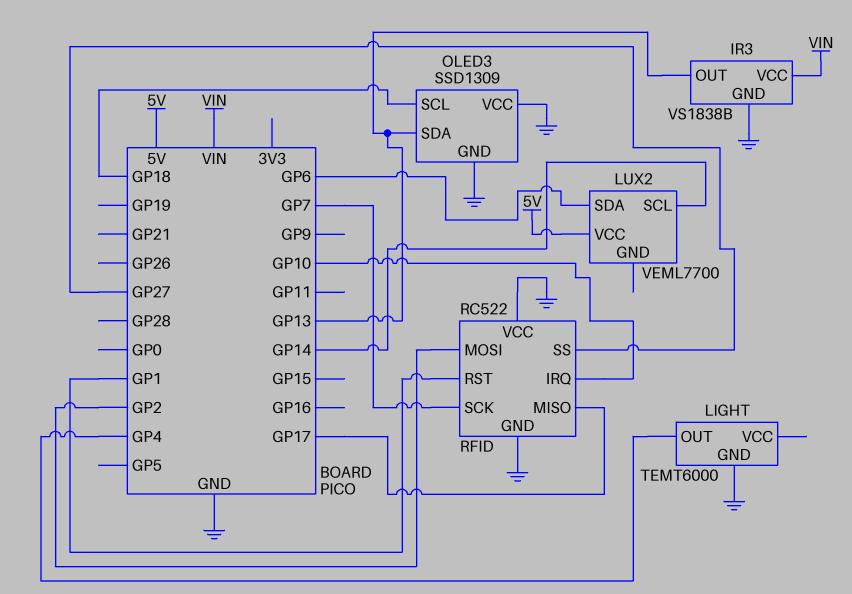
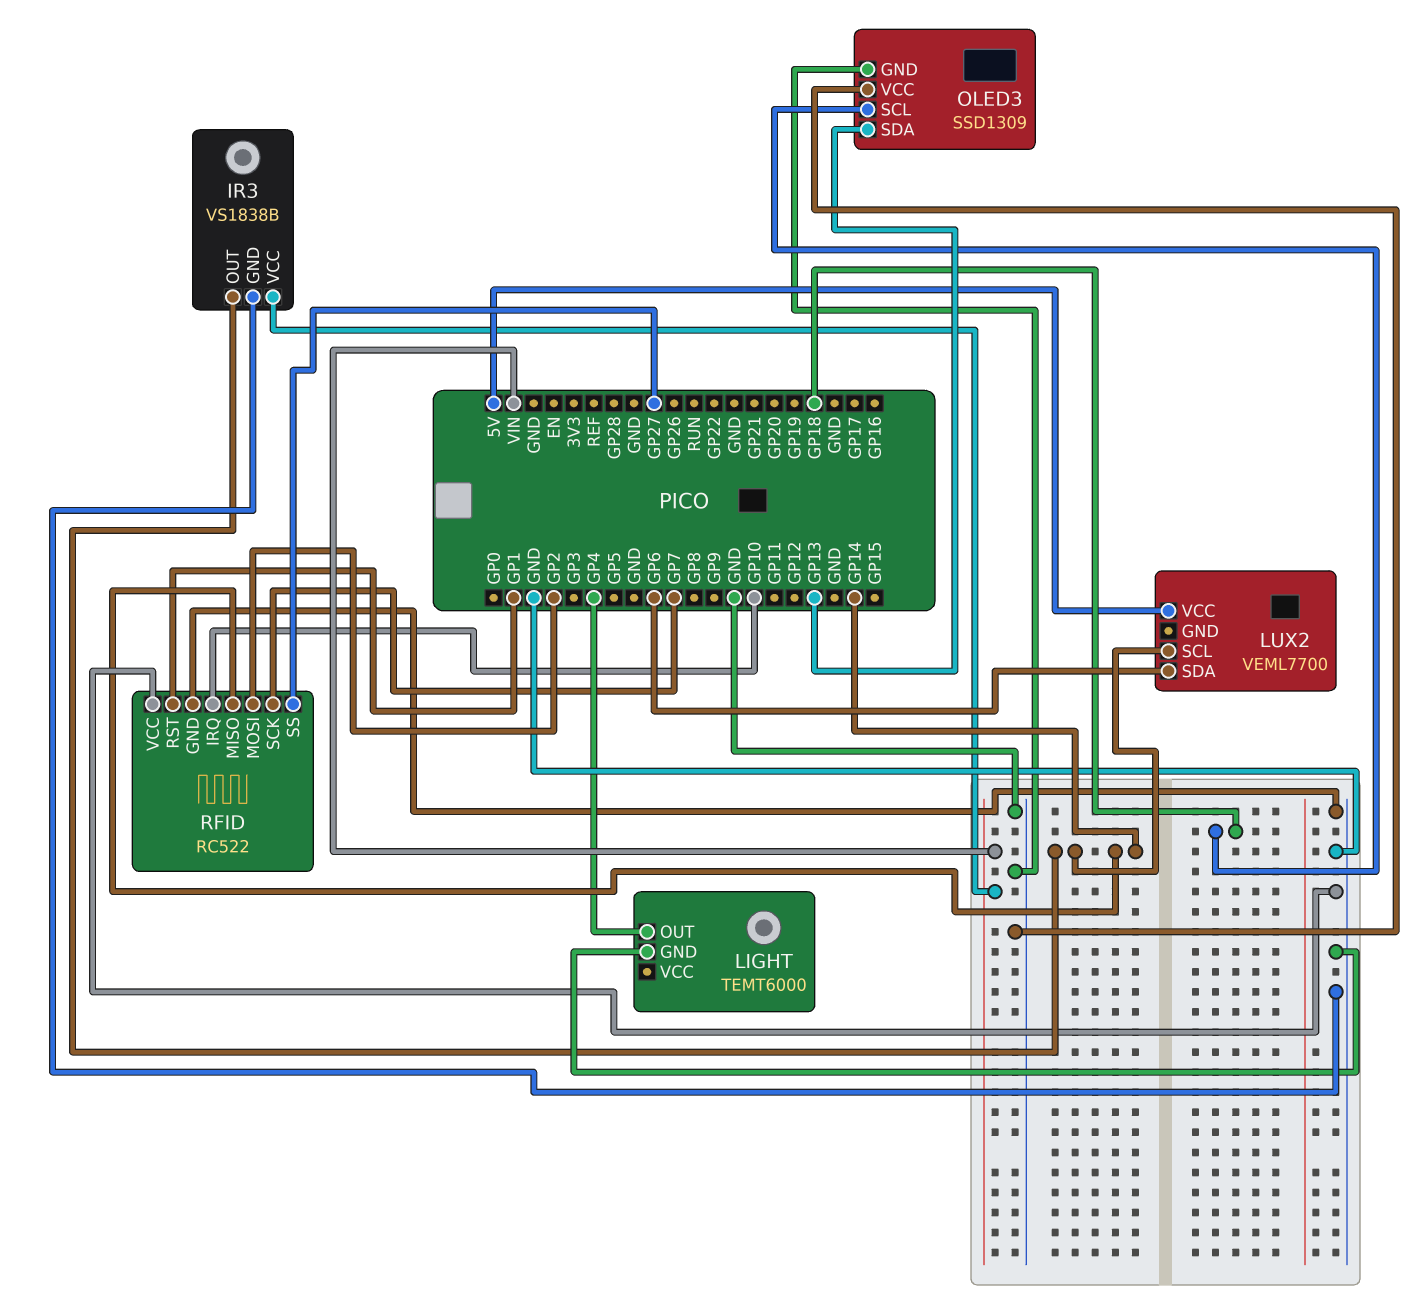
IR3 pin OUT: GP13 -> GP14
RFID pin MISO: GP17 -> GP14

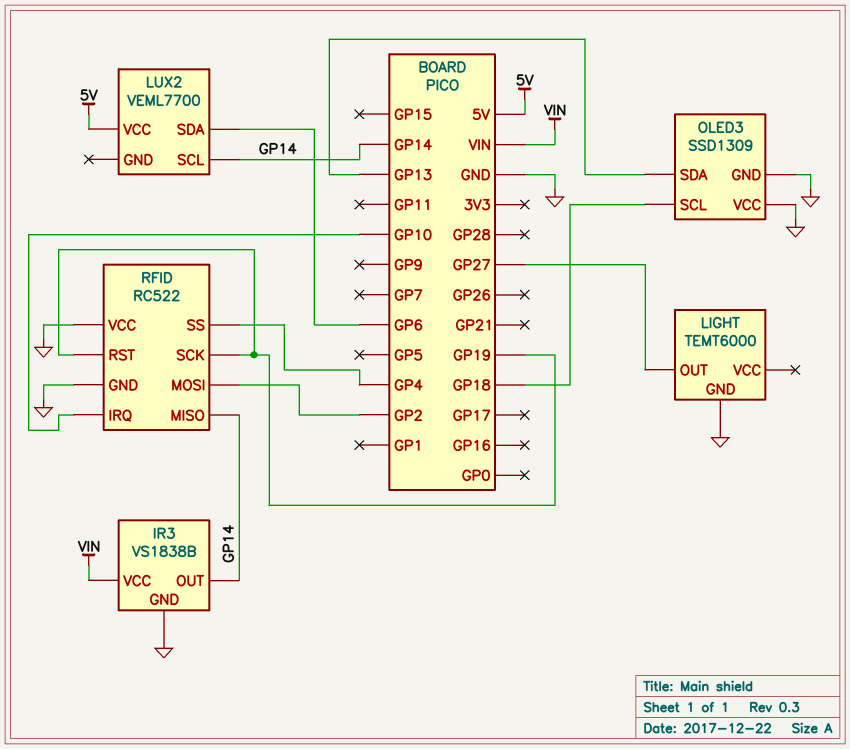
LIGHT pin OUT: GP4 -> GP27
RFID pin RST: GP1 -> GP19
RFID pin SCK: GP7 -> GP19
RFID pin SS: GP27 -> GP4

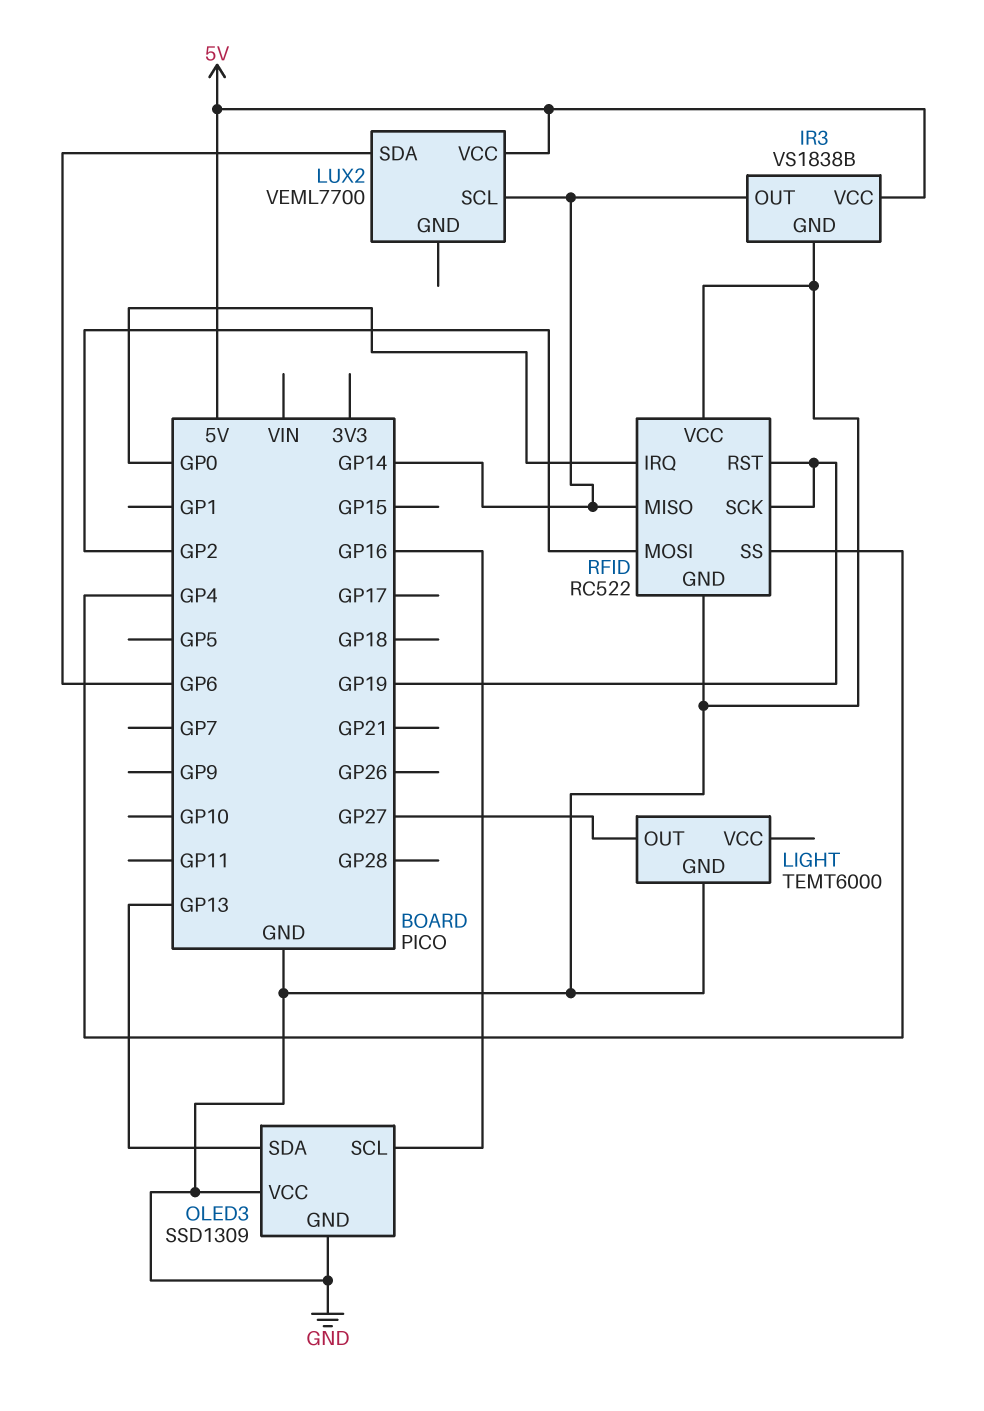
IR3 pin VCC: VIN -> 5V
OLED3 pin SCL: GP18 -> GP16
RFID pin IRQ: GP10 -> GP0

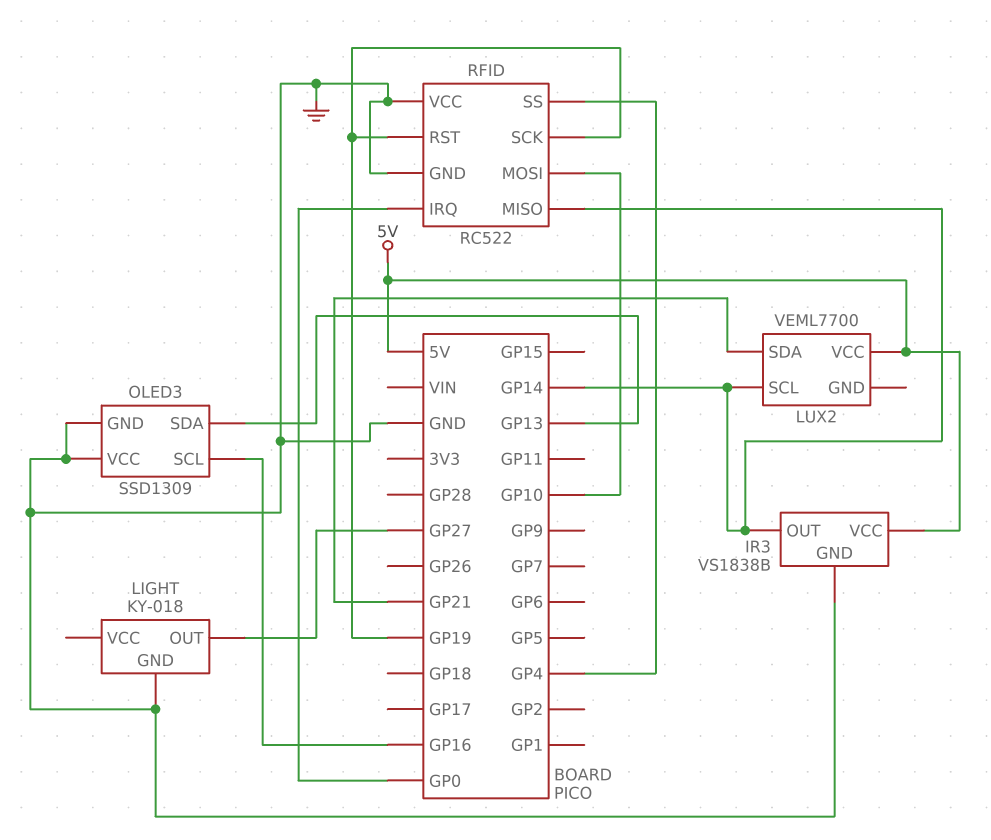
LIGHT: TEMT6000 -> KY-018
LUX2 pin SDA: GP6 -> GP21
RFID pin MOSI: GP2 -> GP10

